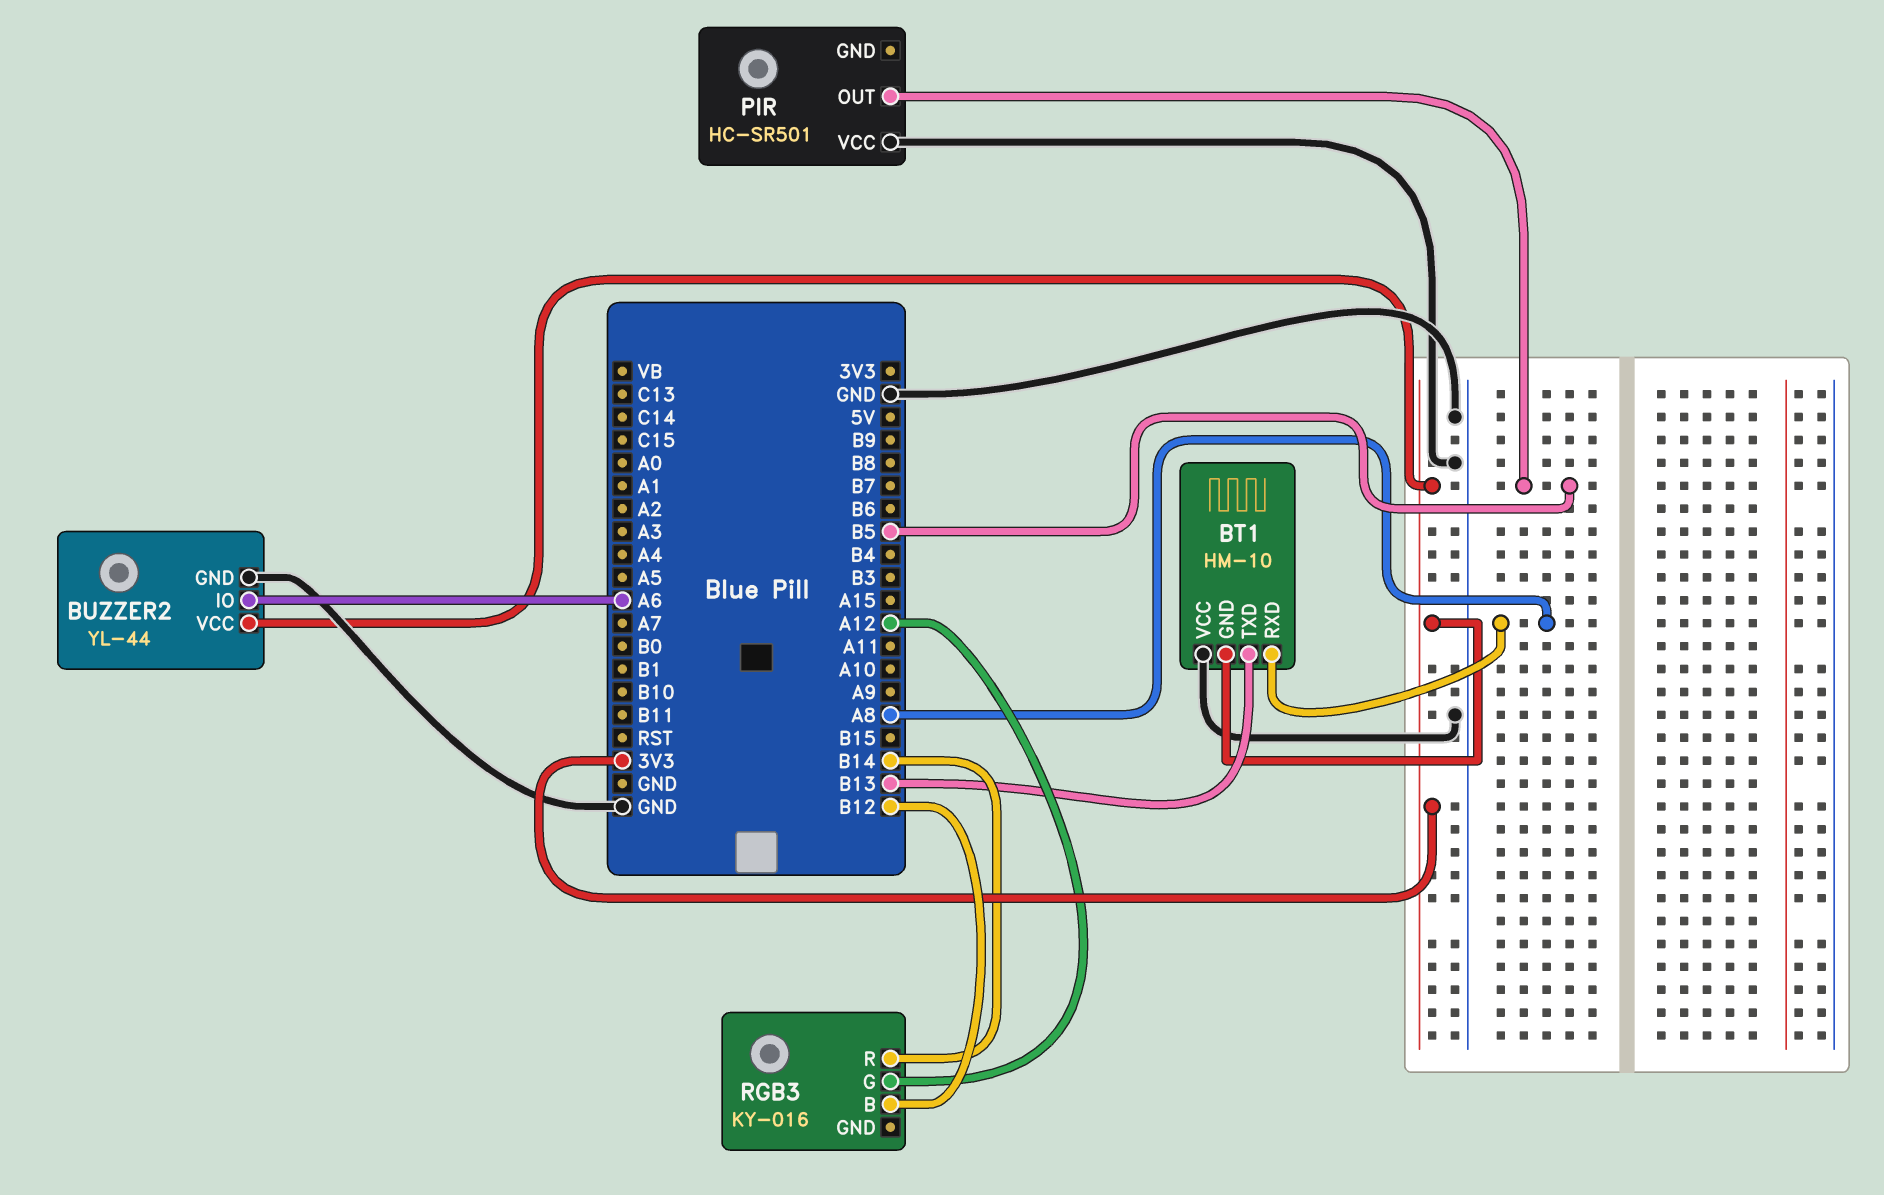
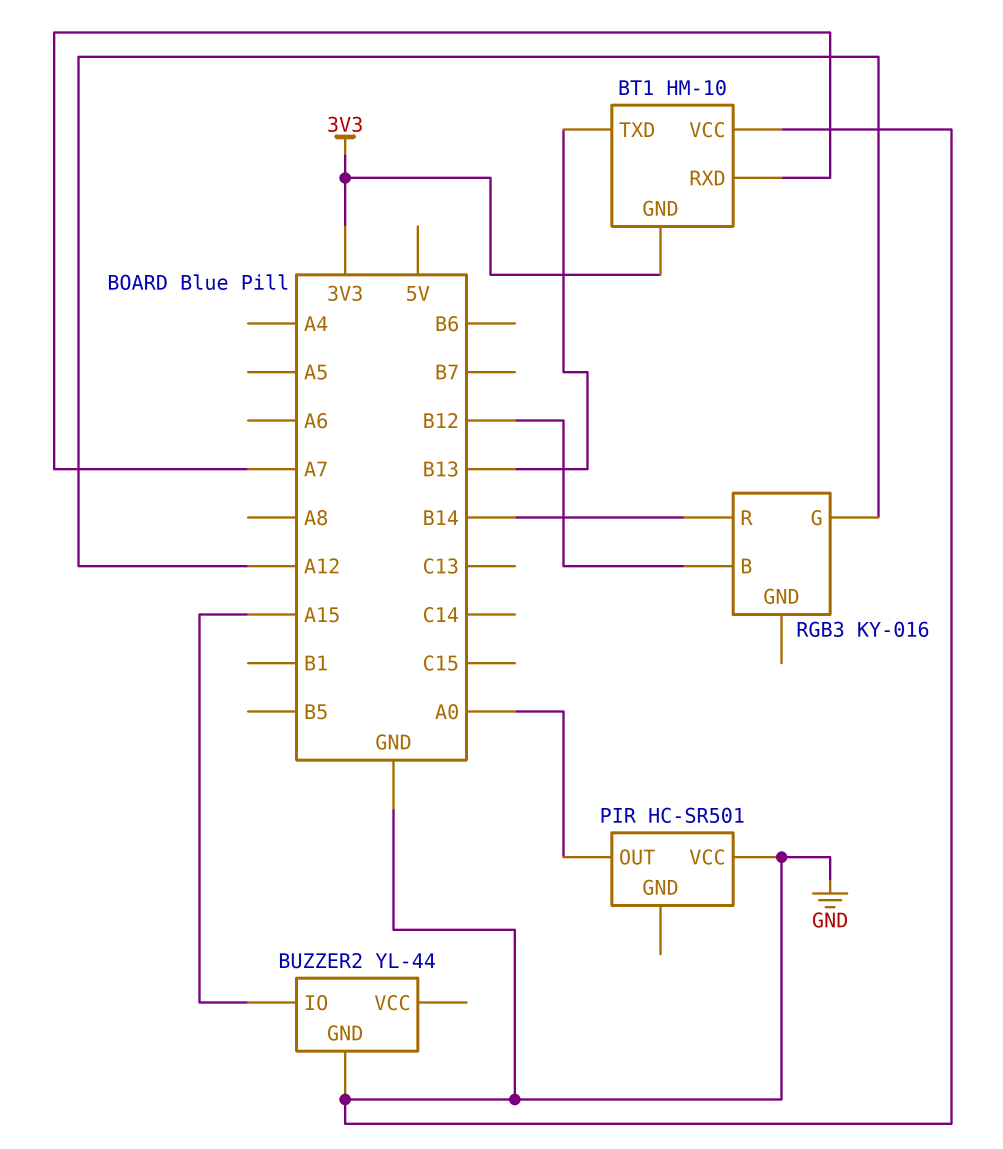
BT1 pin RXD: A8 -> A7
BUZZER2 pin IO: A6 -> A15
BUZZER2 pin VCC: 3V3 -> none
PIR pin OUT: B5 -> A0

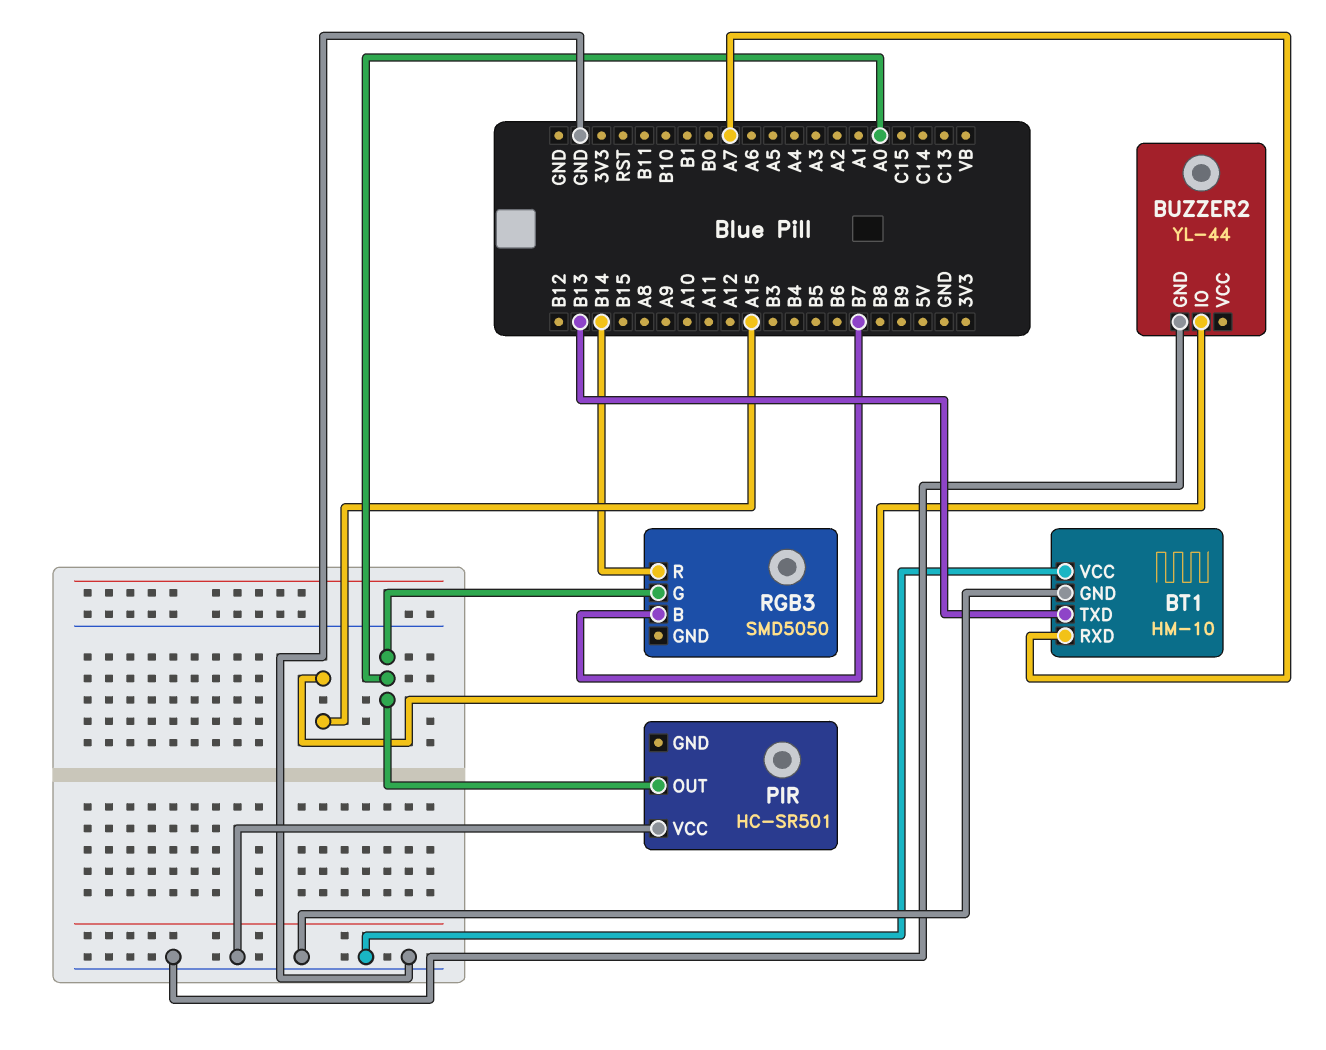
BT1 pin GND: 3V3 -> GND
RGB3: KY-016 -> SMD5050
RGB3 pin B: B12 -> B7
RGB3 pin G: A12 -> A0

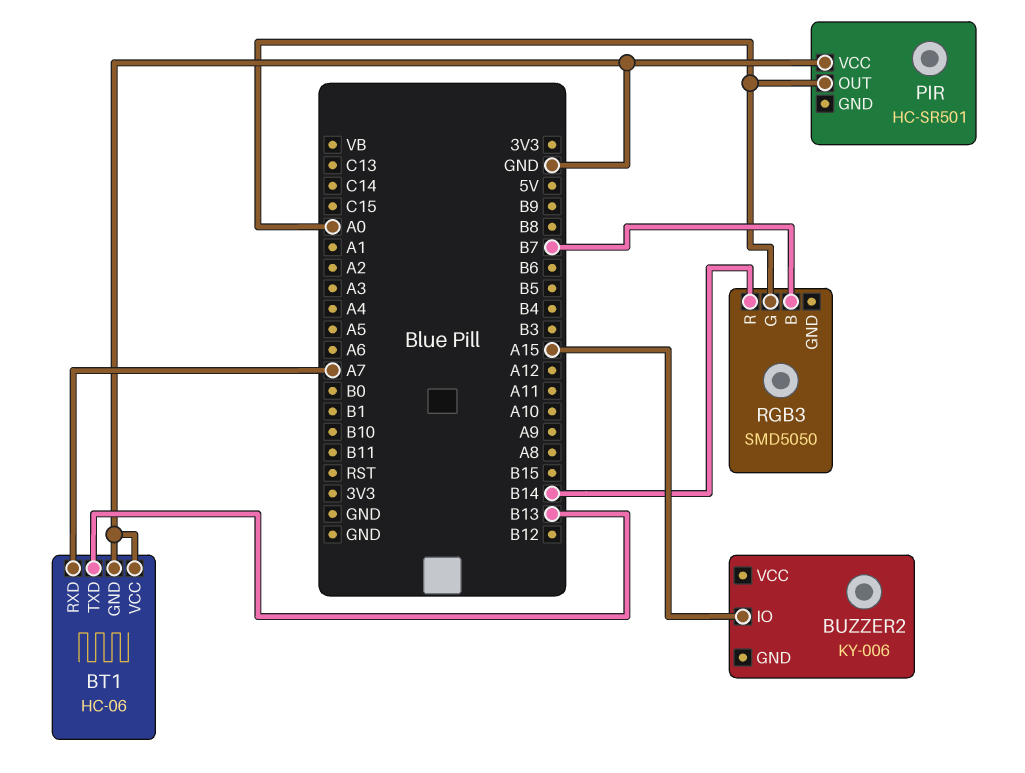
BT1: HM-10 -> HC-06
BUZZER2: YL-44 -> KY-006
BUZZER2 pin GND: GND -> none

